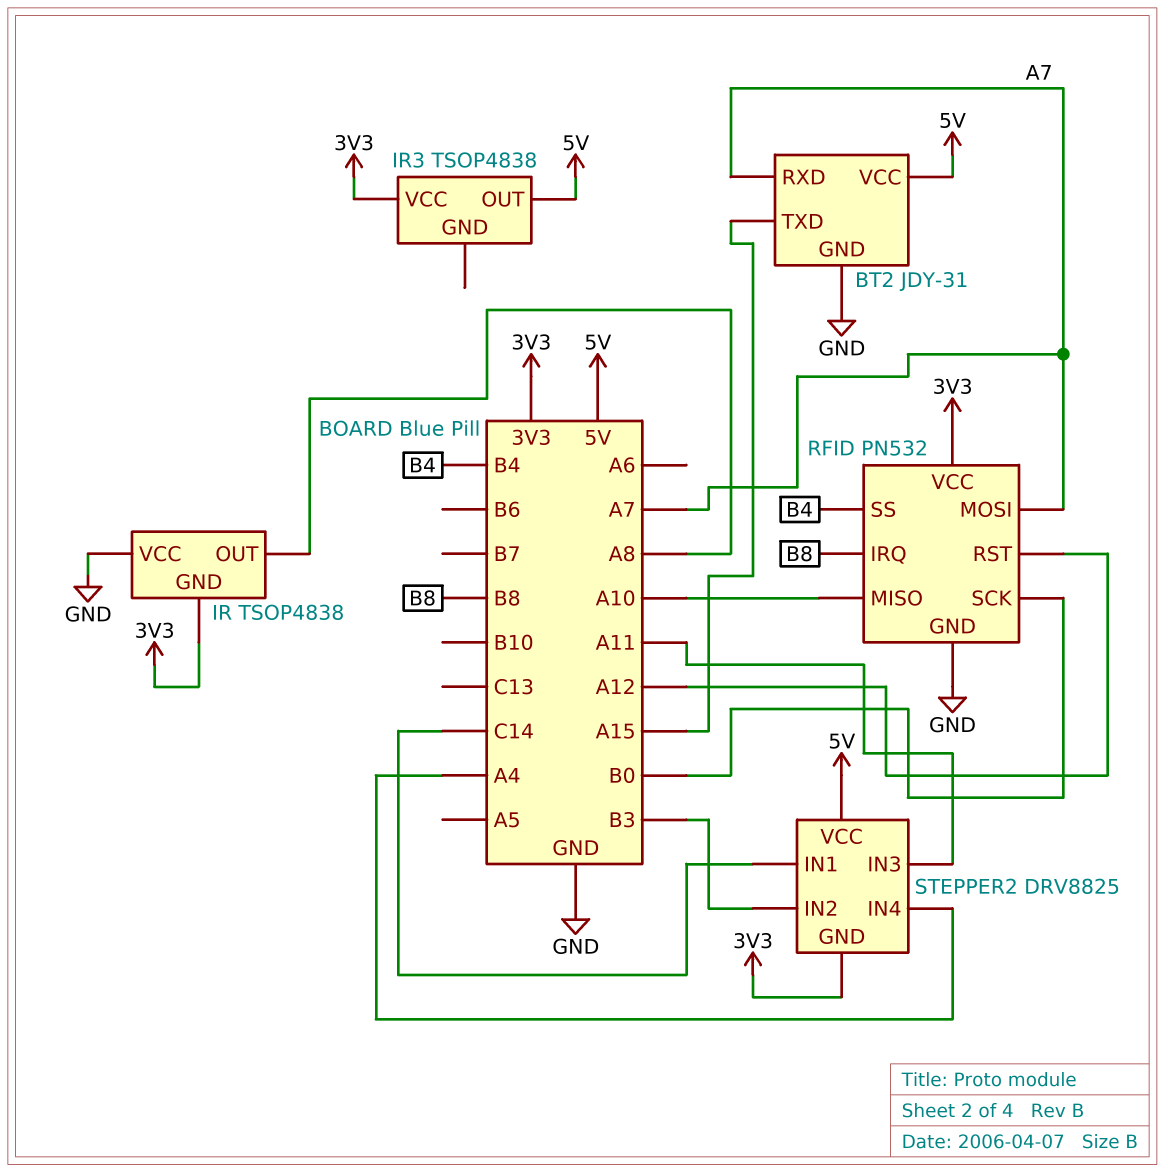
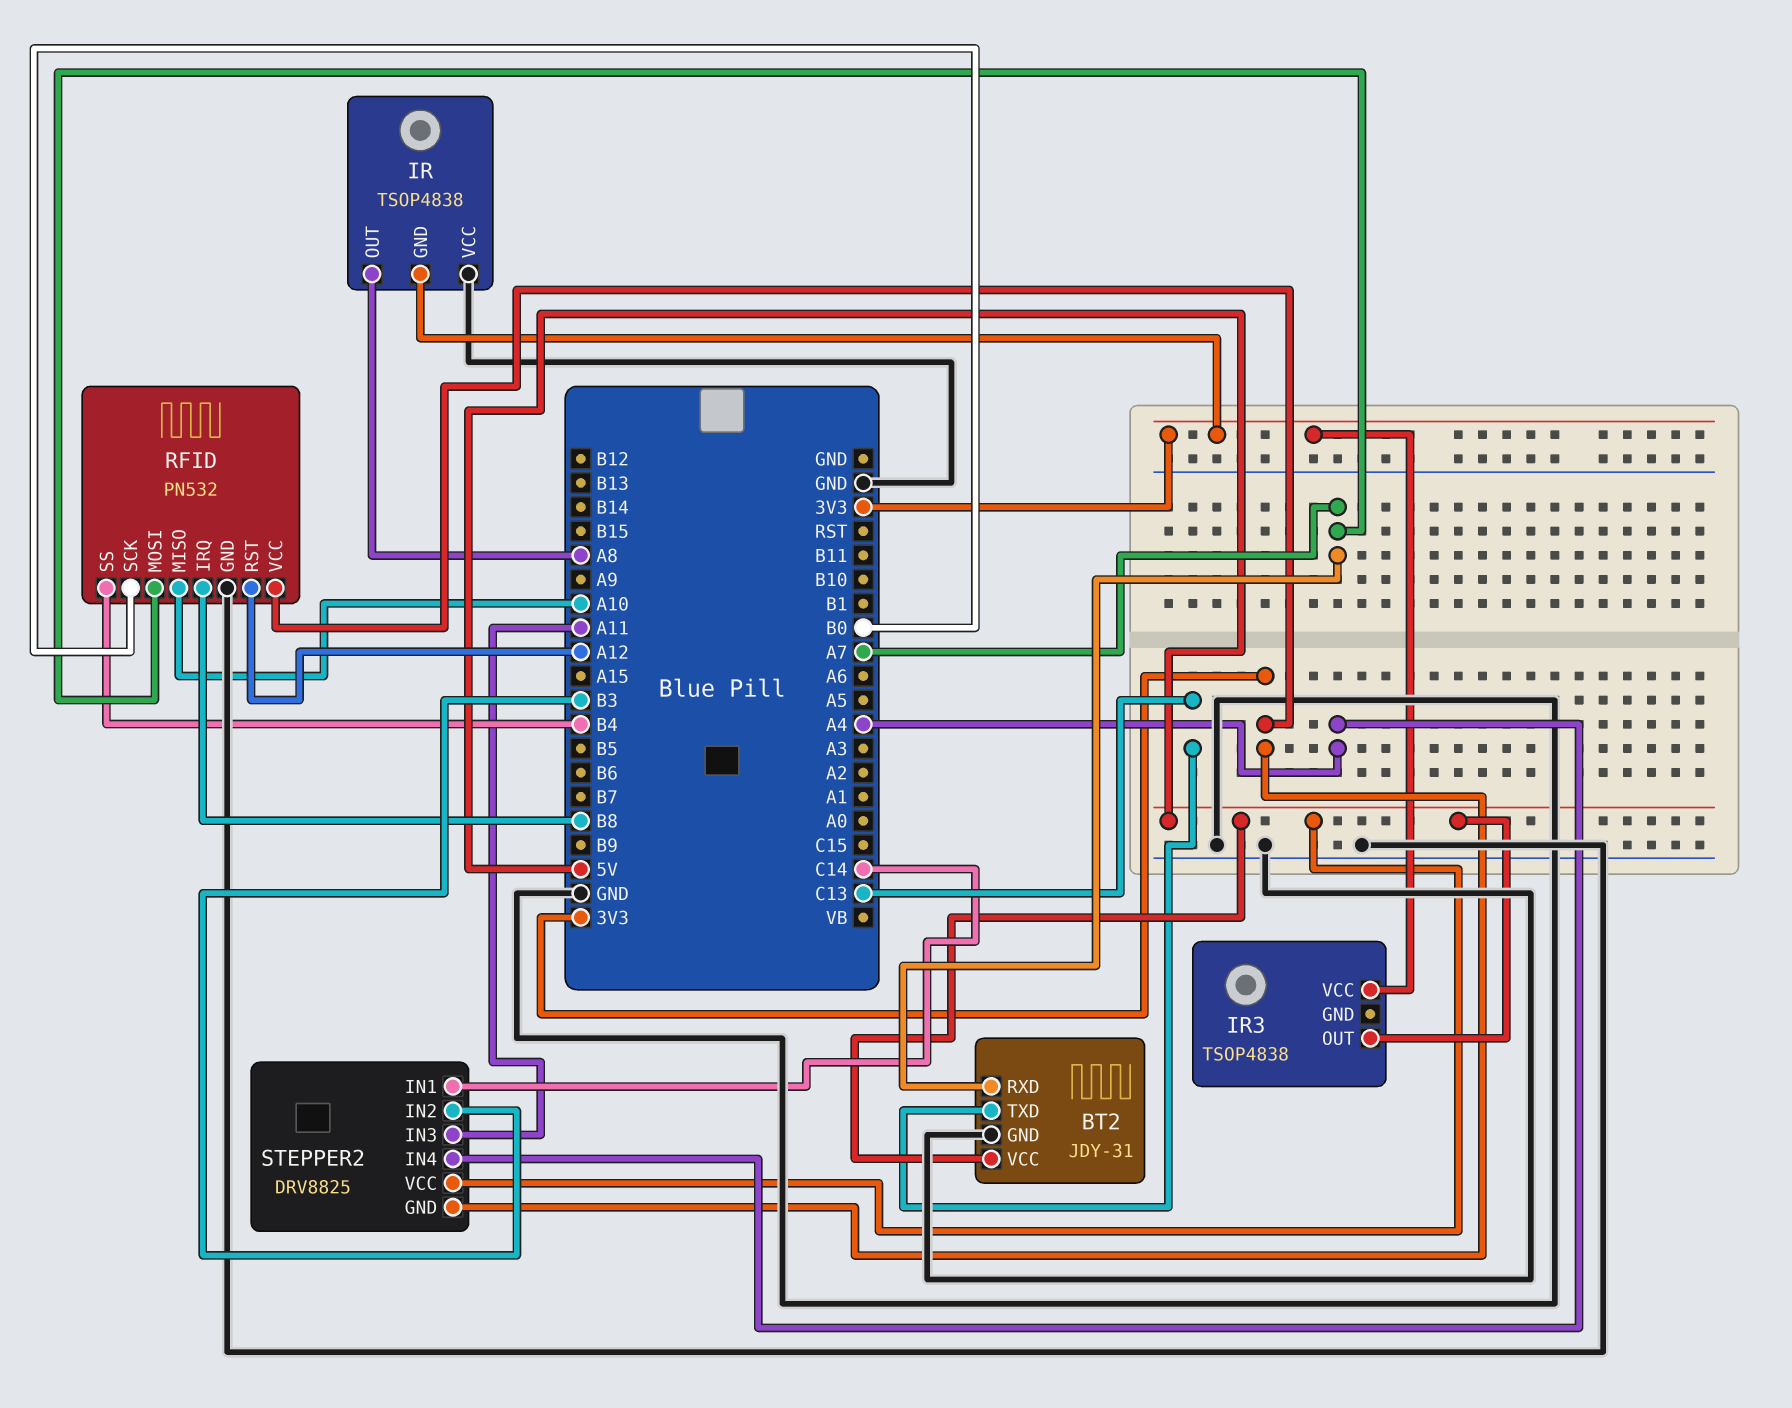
BT2 pin TXD: A15 -> C13

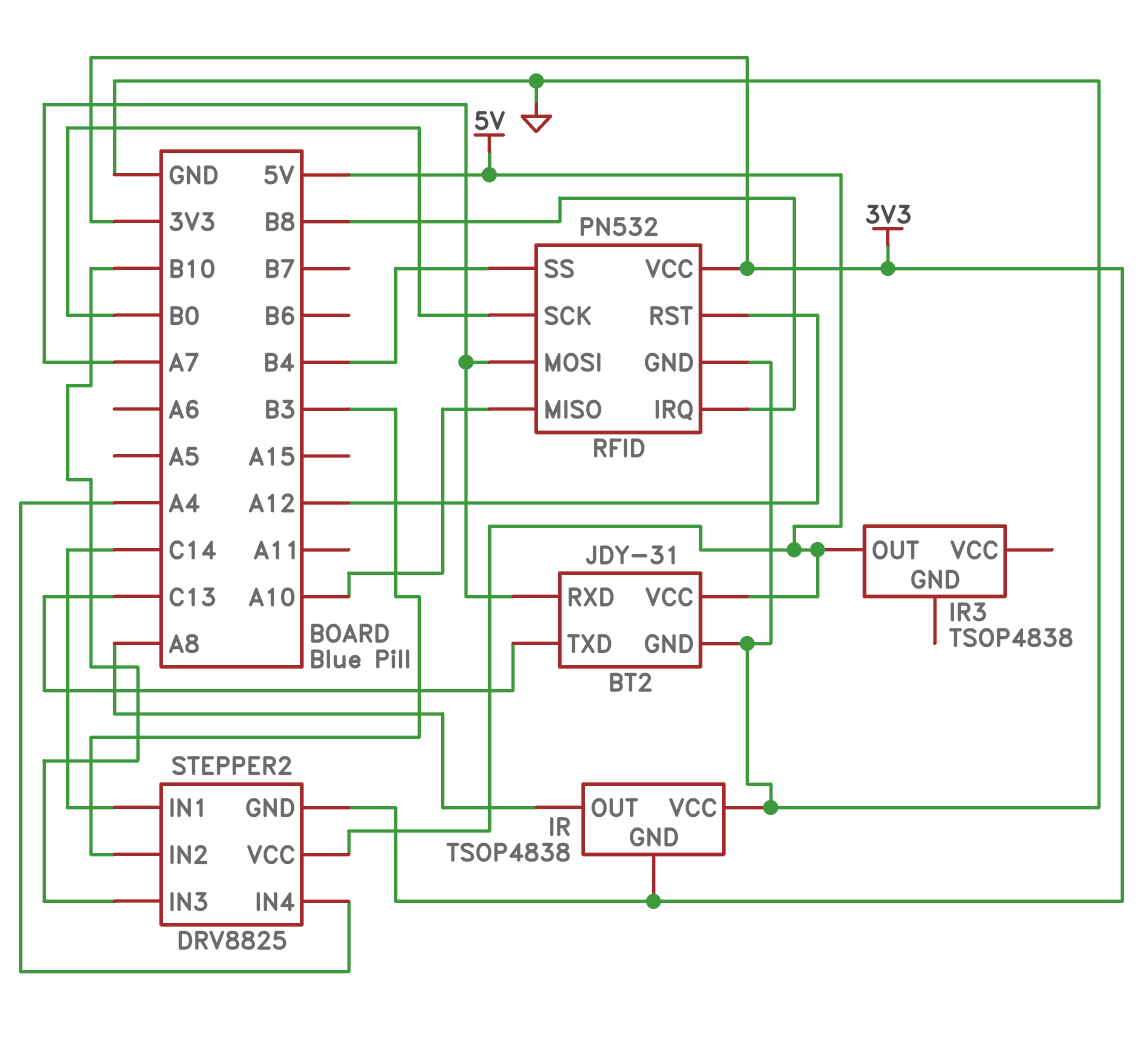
IR3 pin VCC: 3V3 -> none
STEPPER2 pin IN3: A11 -> B10

